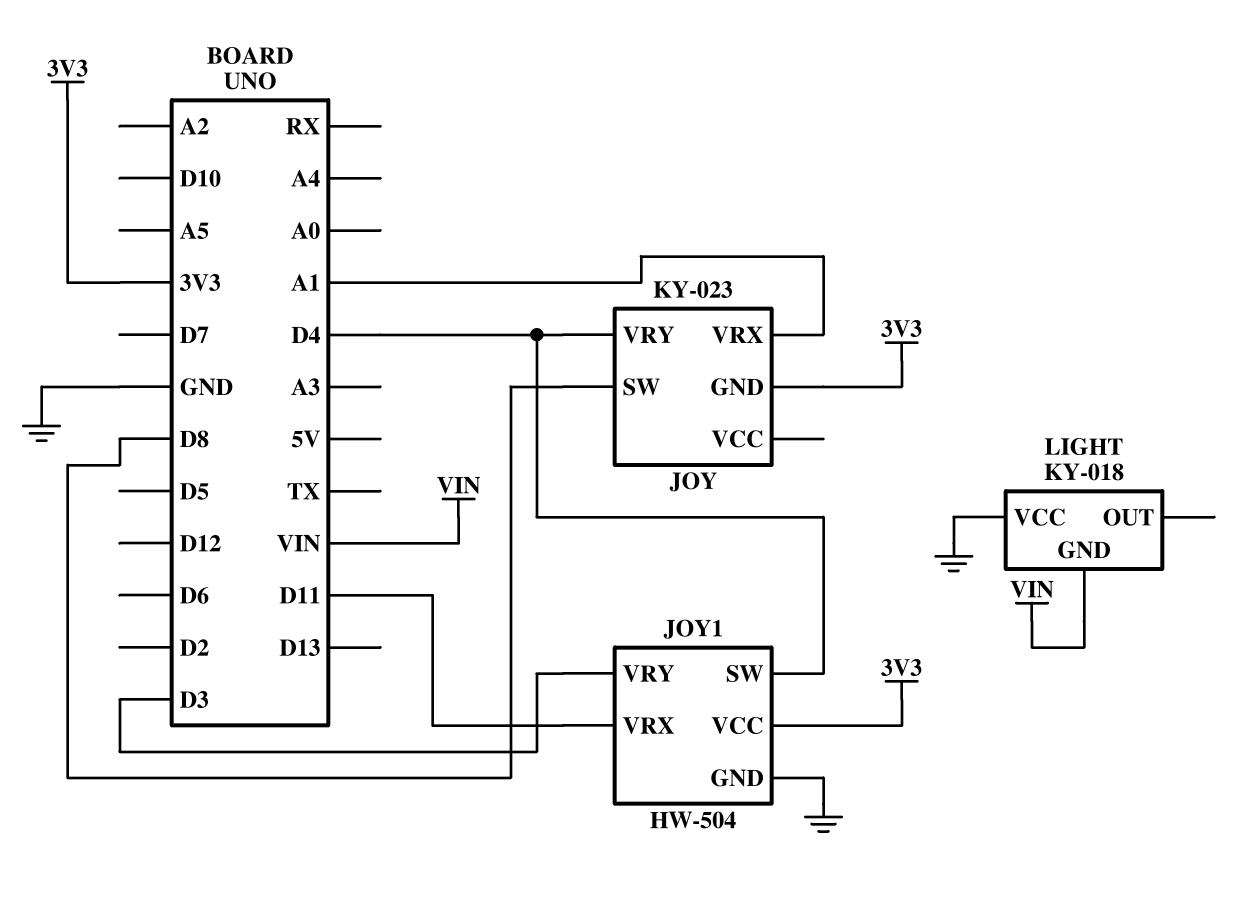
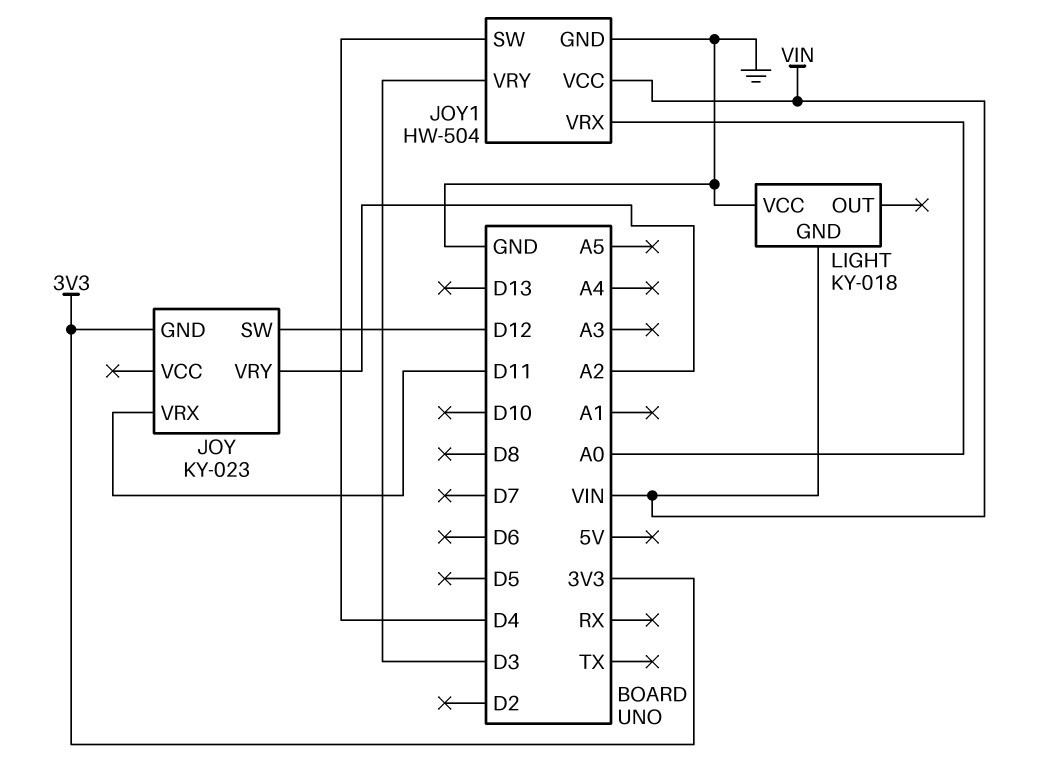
JOY pin SW: D8 -> D12
JOY pin VRX: A1 -> D11
JOY pin VRY: D4 -> A2
JOY1 pin VCC: 3V3 -> VIN
JOY1 pin VRX: D11 -> A0

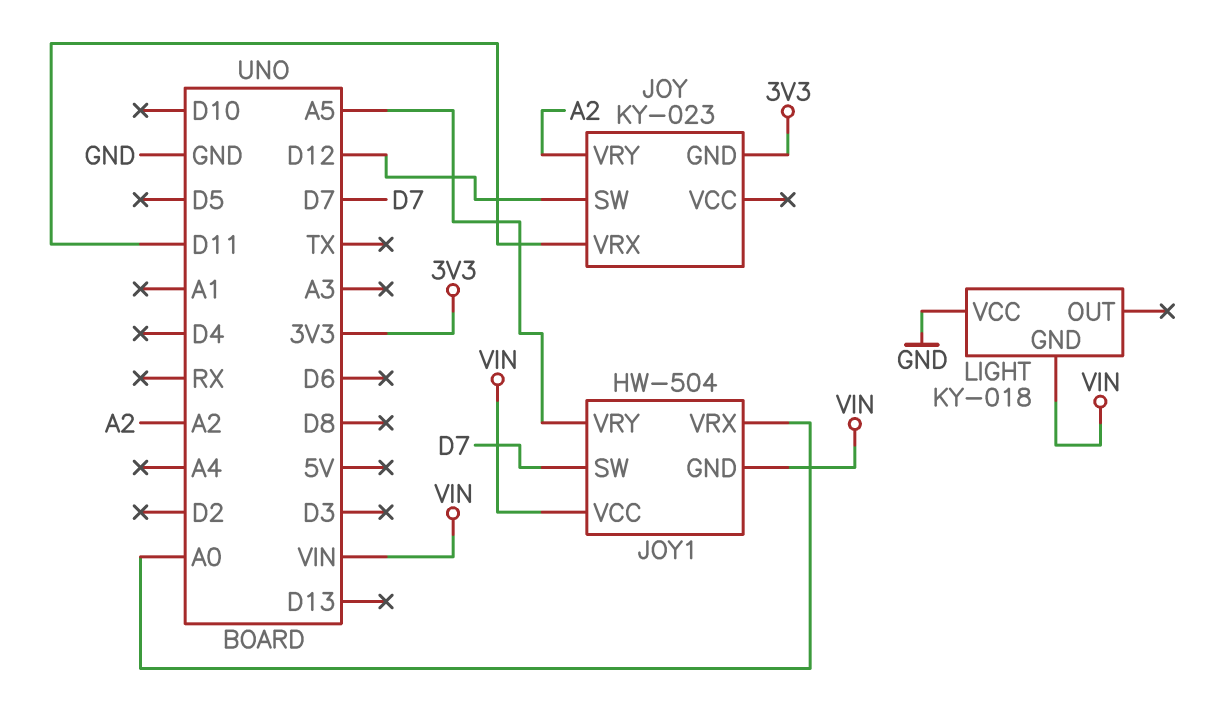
JOY1 pin GND: GND -> VIN
JOY1 pin SW: D4 -> D7
JOY1 pin VRY: D3 -> A5

